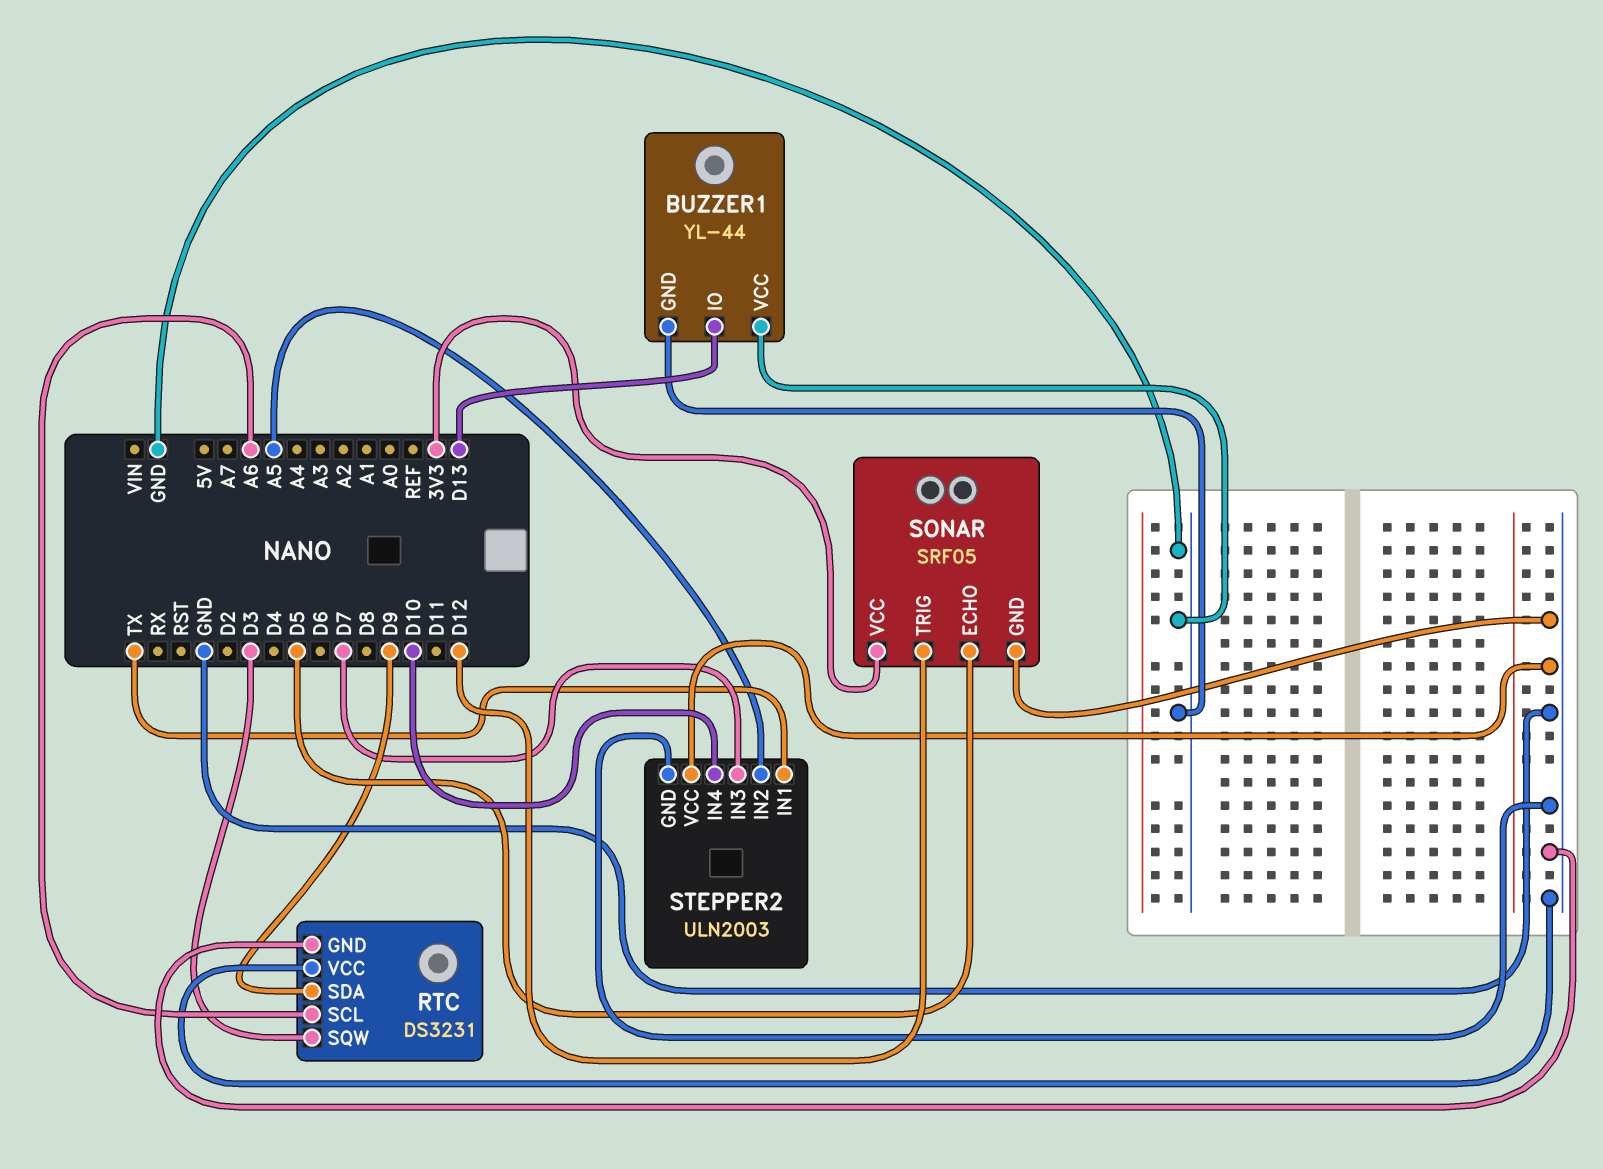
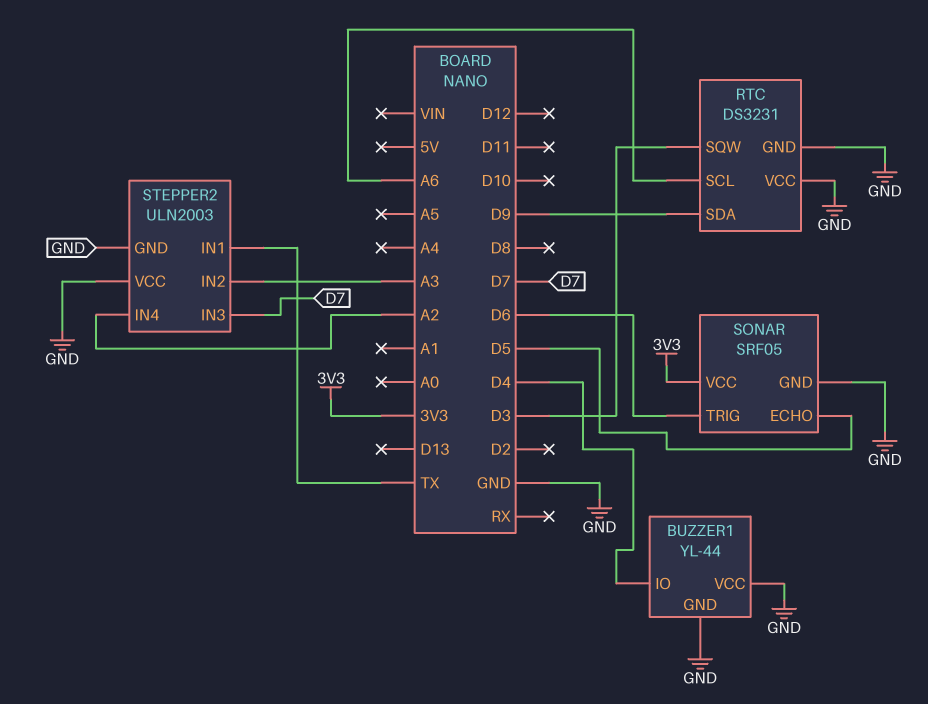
BUZZER1 pin IO: D13 -> D4
SONAR pin TRIG: D12 -> D6
STEPPER2 pin IN2: A5 -> A3
STEPPER2 pin IN4: D10 -> A2

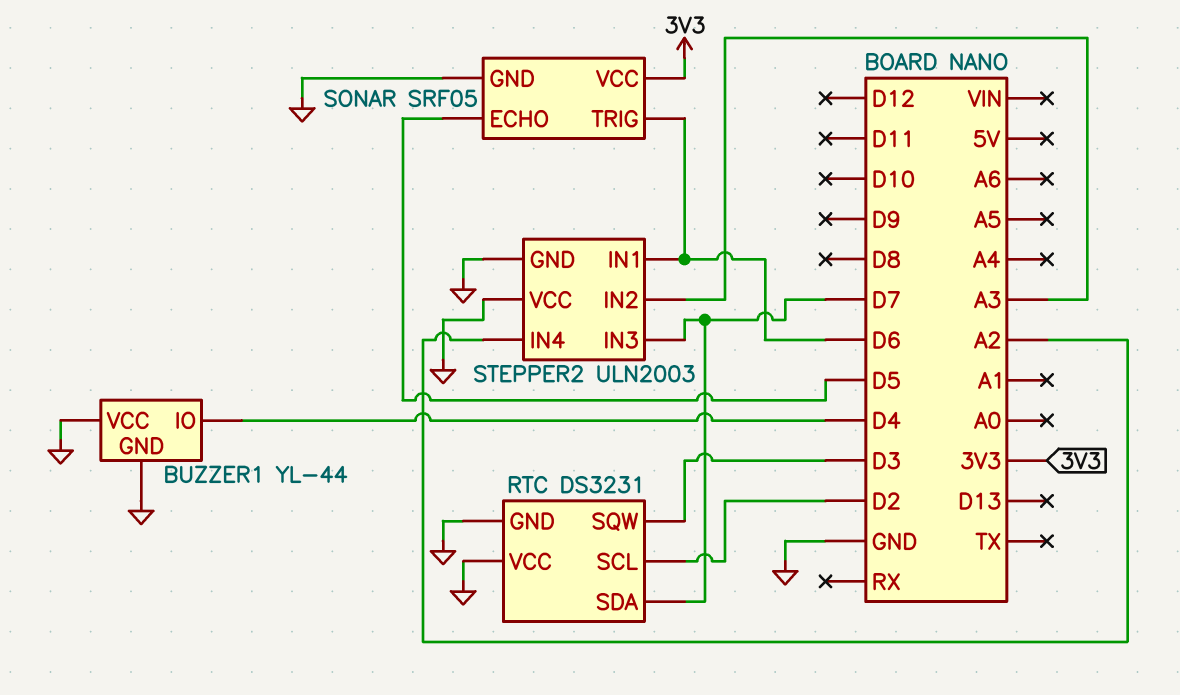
RTC pin SCL: A6 -> D2
RTC pin SDA: D9 -> D7
STEPPER2 pin IN1: TX -> D6

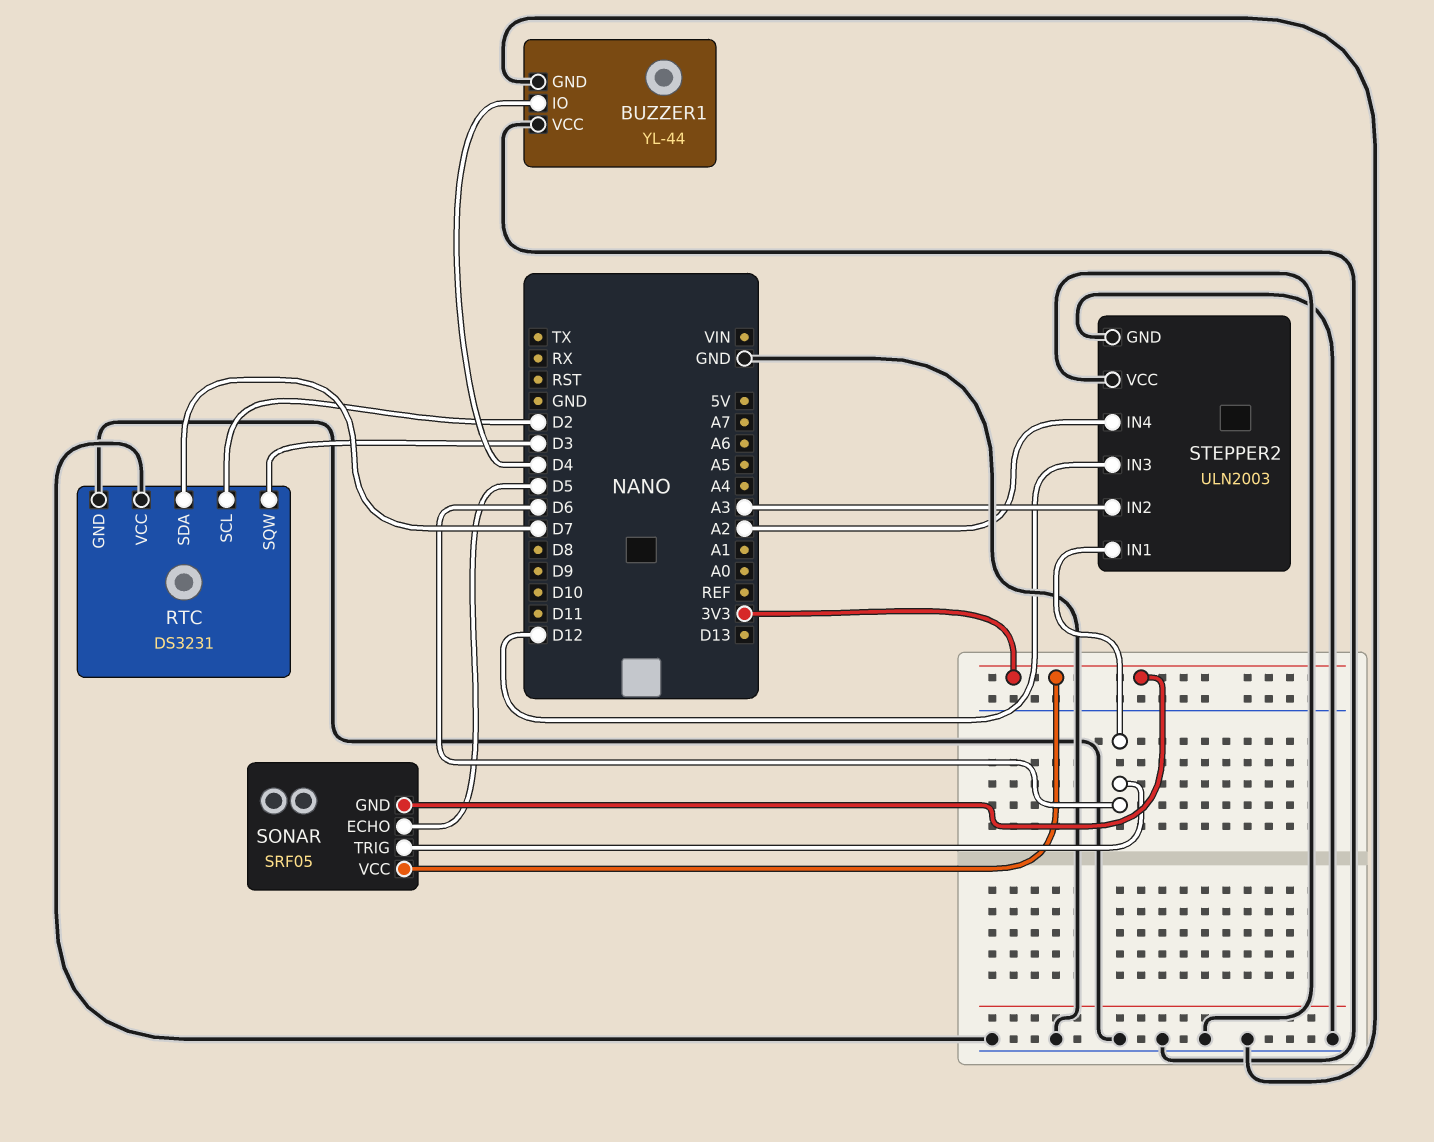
SONAR pin GND: GND -> 3V3
STEPPER2 pin IN3: D7 -> D12

